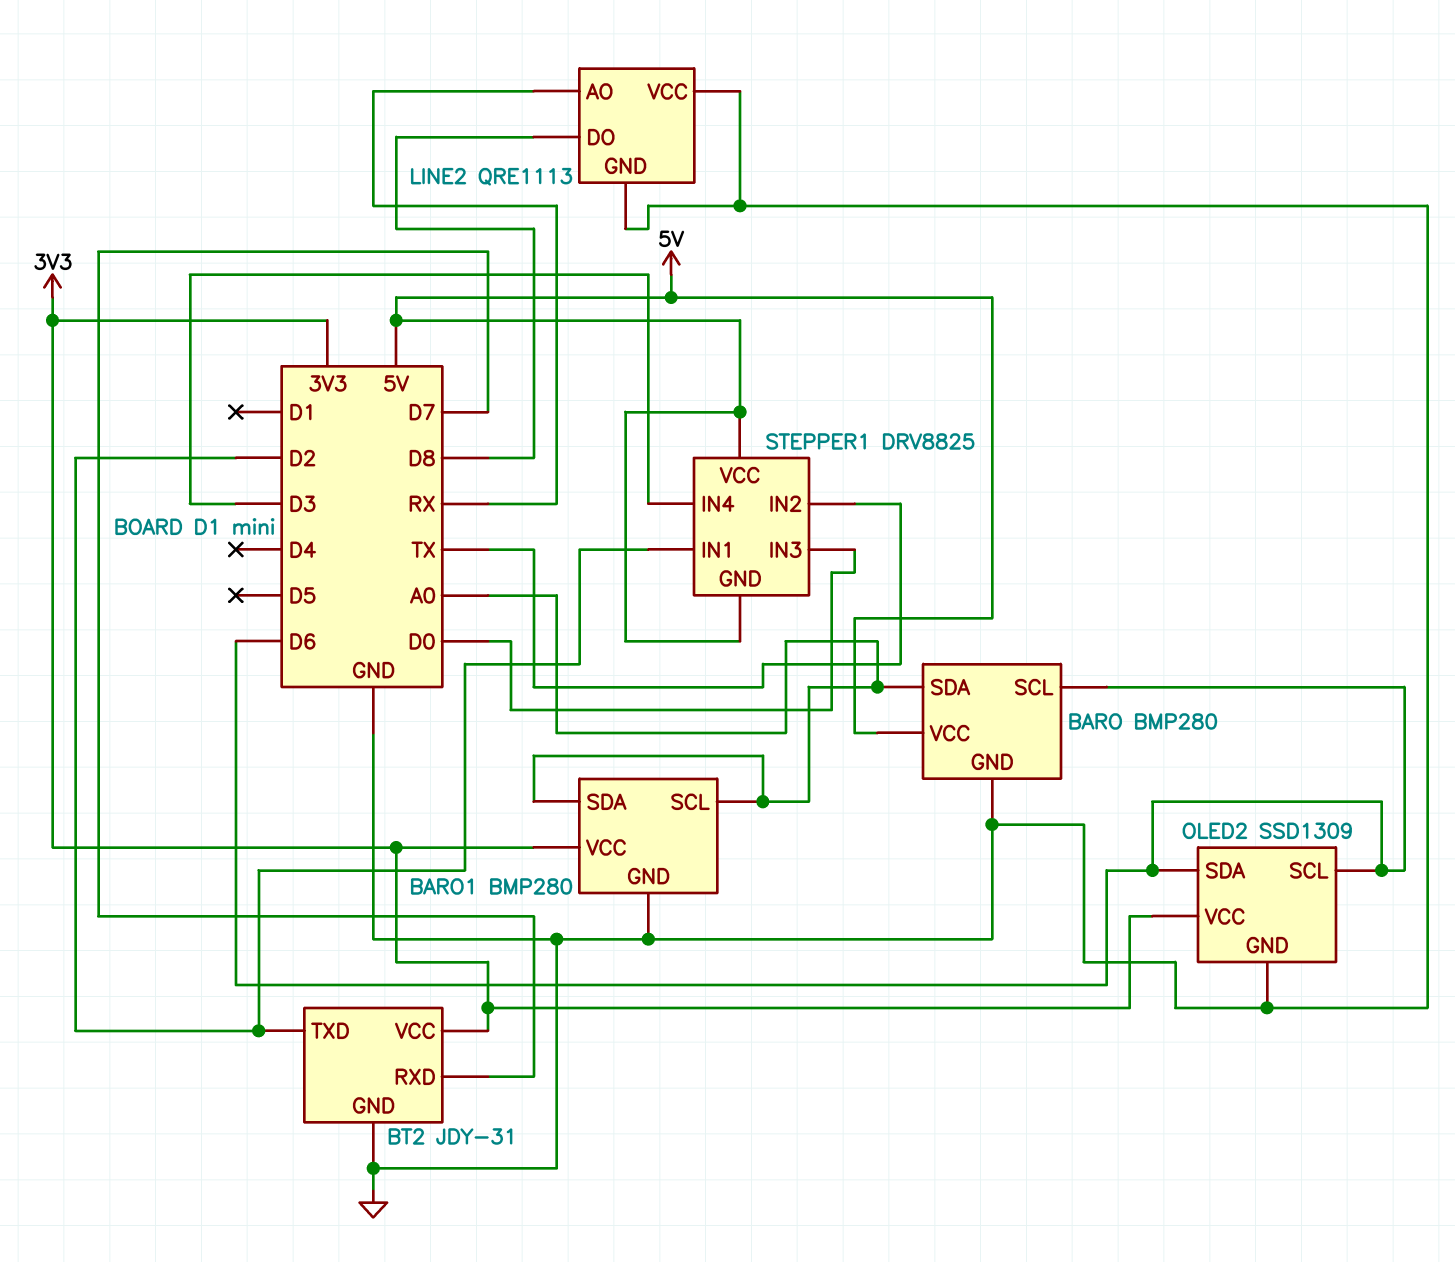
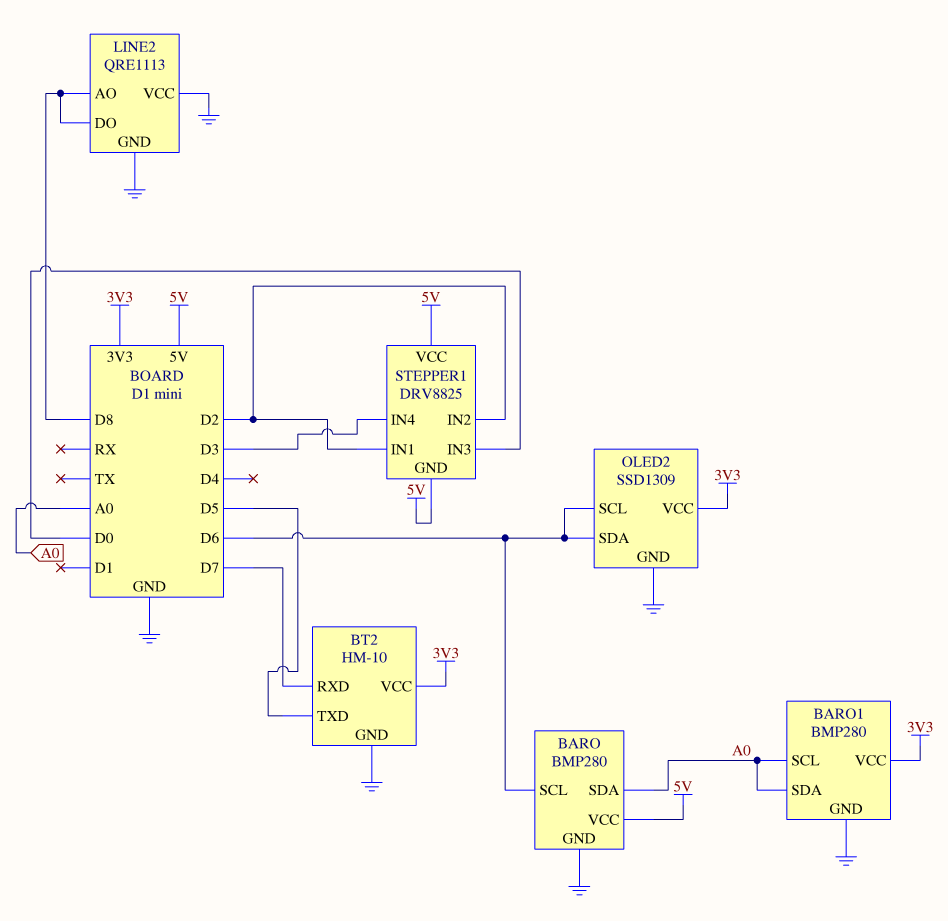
BT2: JDY-31 -> HM-10
BT2 pin TXD: D2 -> D5
LINE2 pin AO: RX -> D8
STEPPER1 pin IN2: TX -> D2

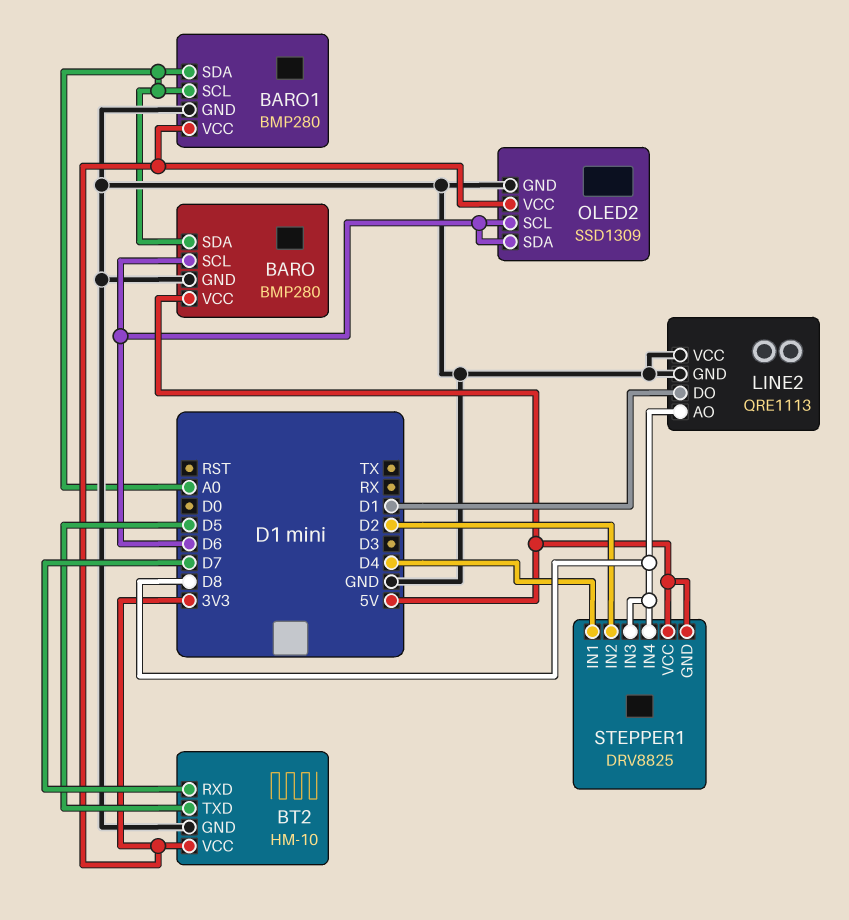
LINE2 pin DO: D8 -> D1
STEPPER1 pin IN1: D2 -> D4
STEPPER1 pin IN3: D0 -> D8
STEPPER1 pin IN4: D3 -> D8

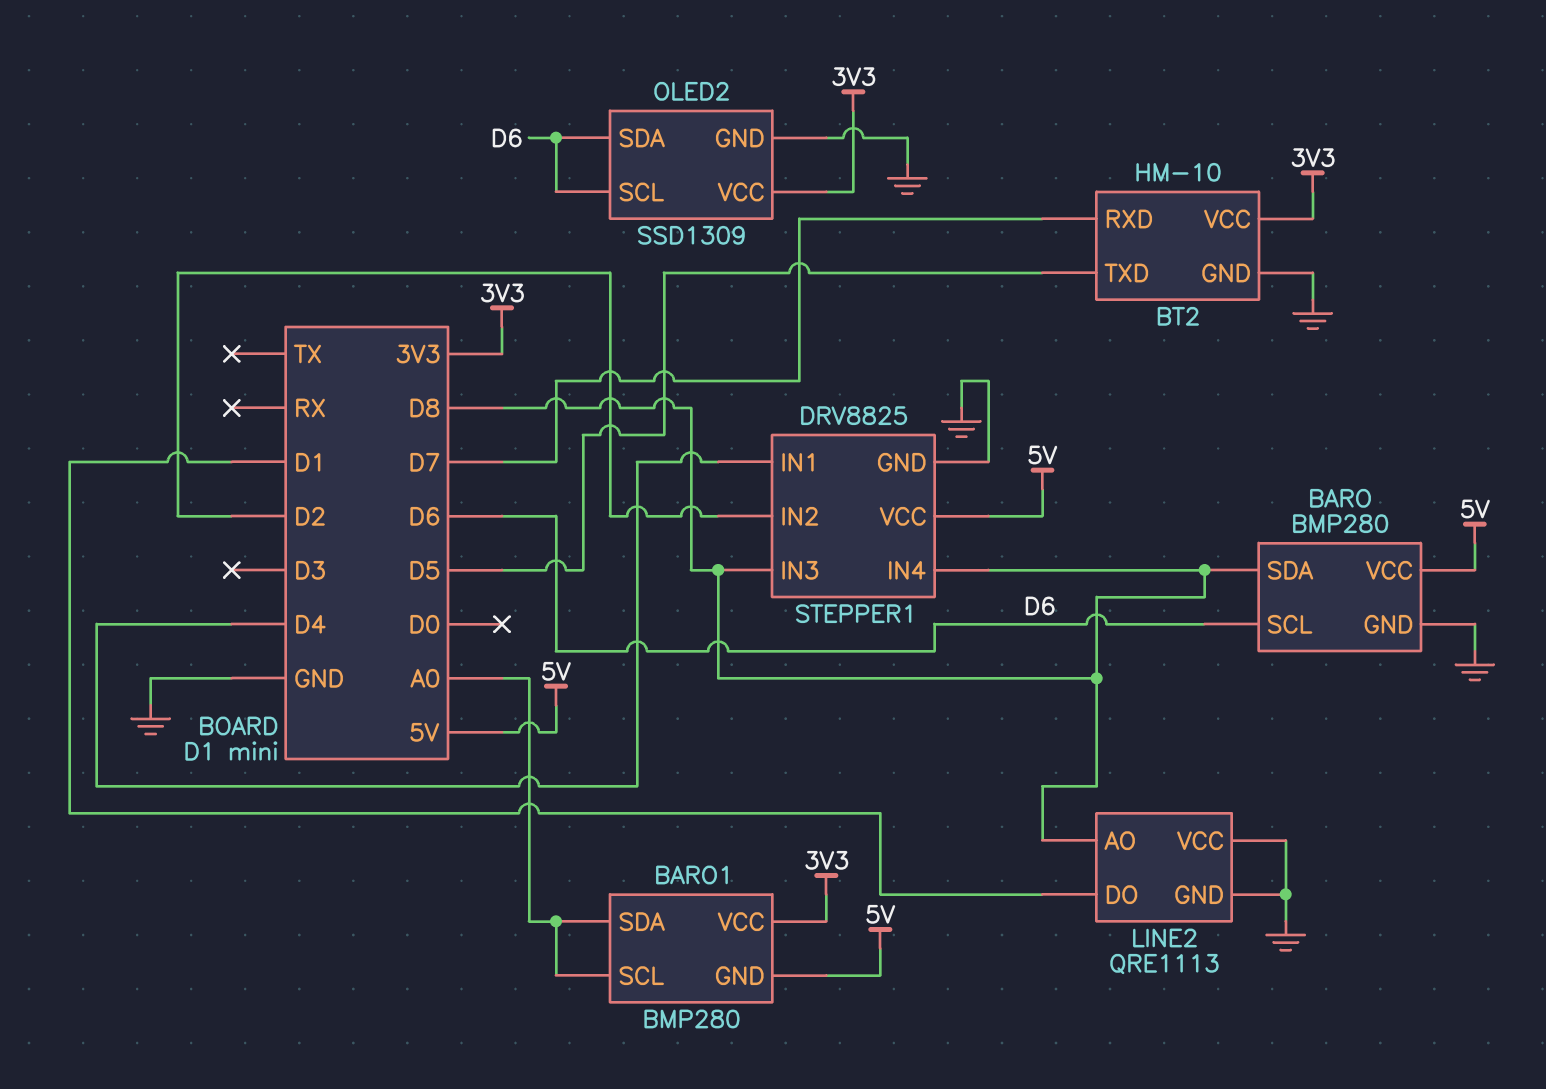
BARO pin SDA: A0 -> D8
BARO1 pin GND: GND -> 5V
STEPPER1 pin GND: 5V -> GND

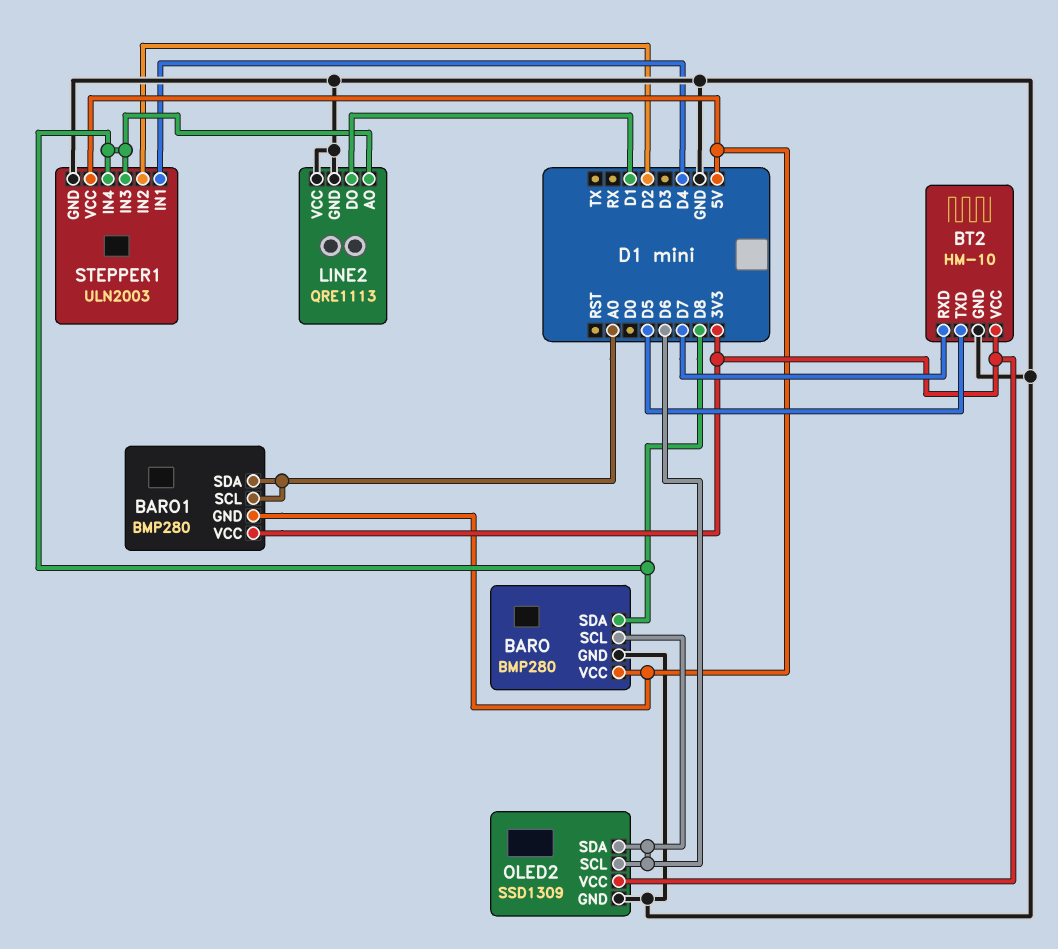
STEPPER1: DRV8825 -> ULN2003

